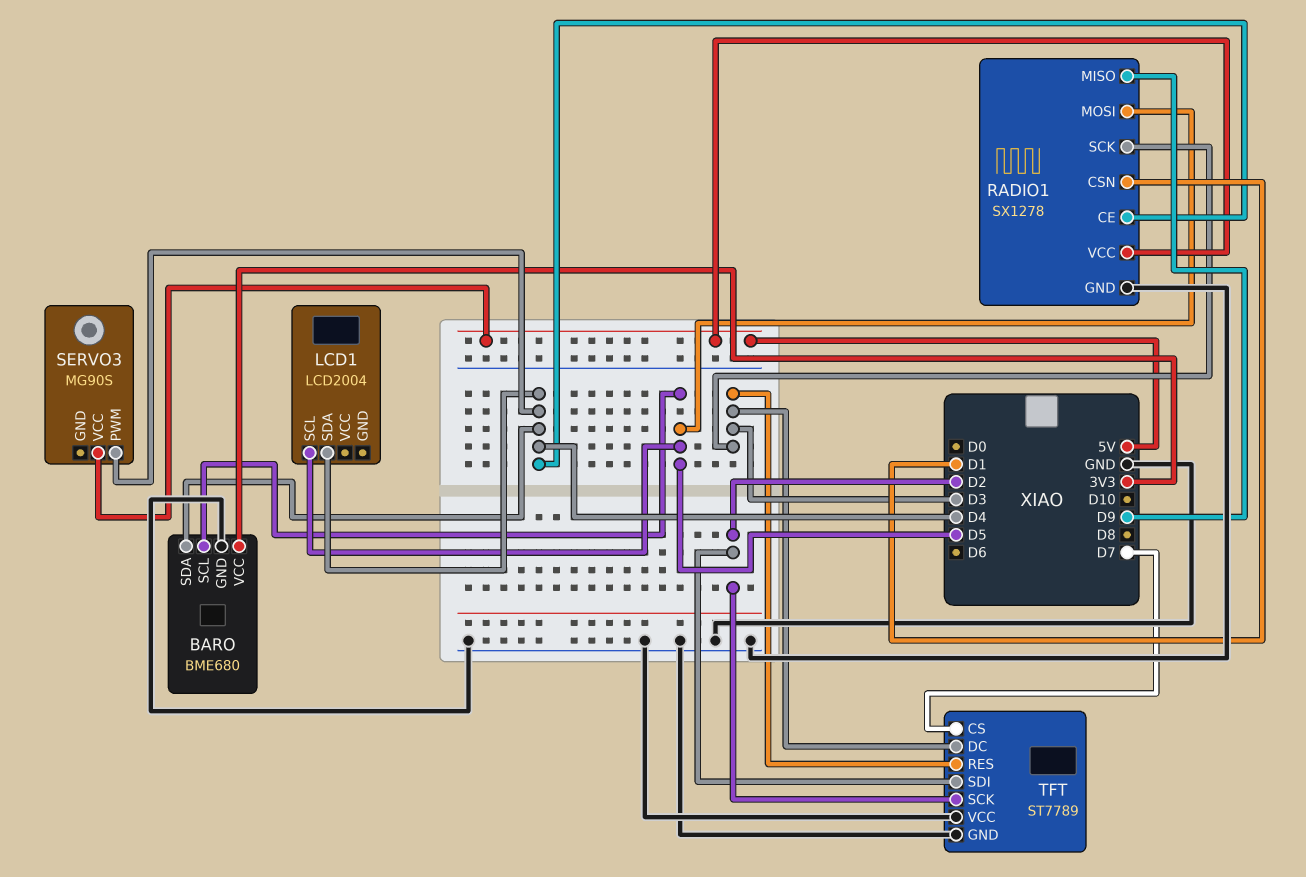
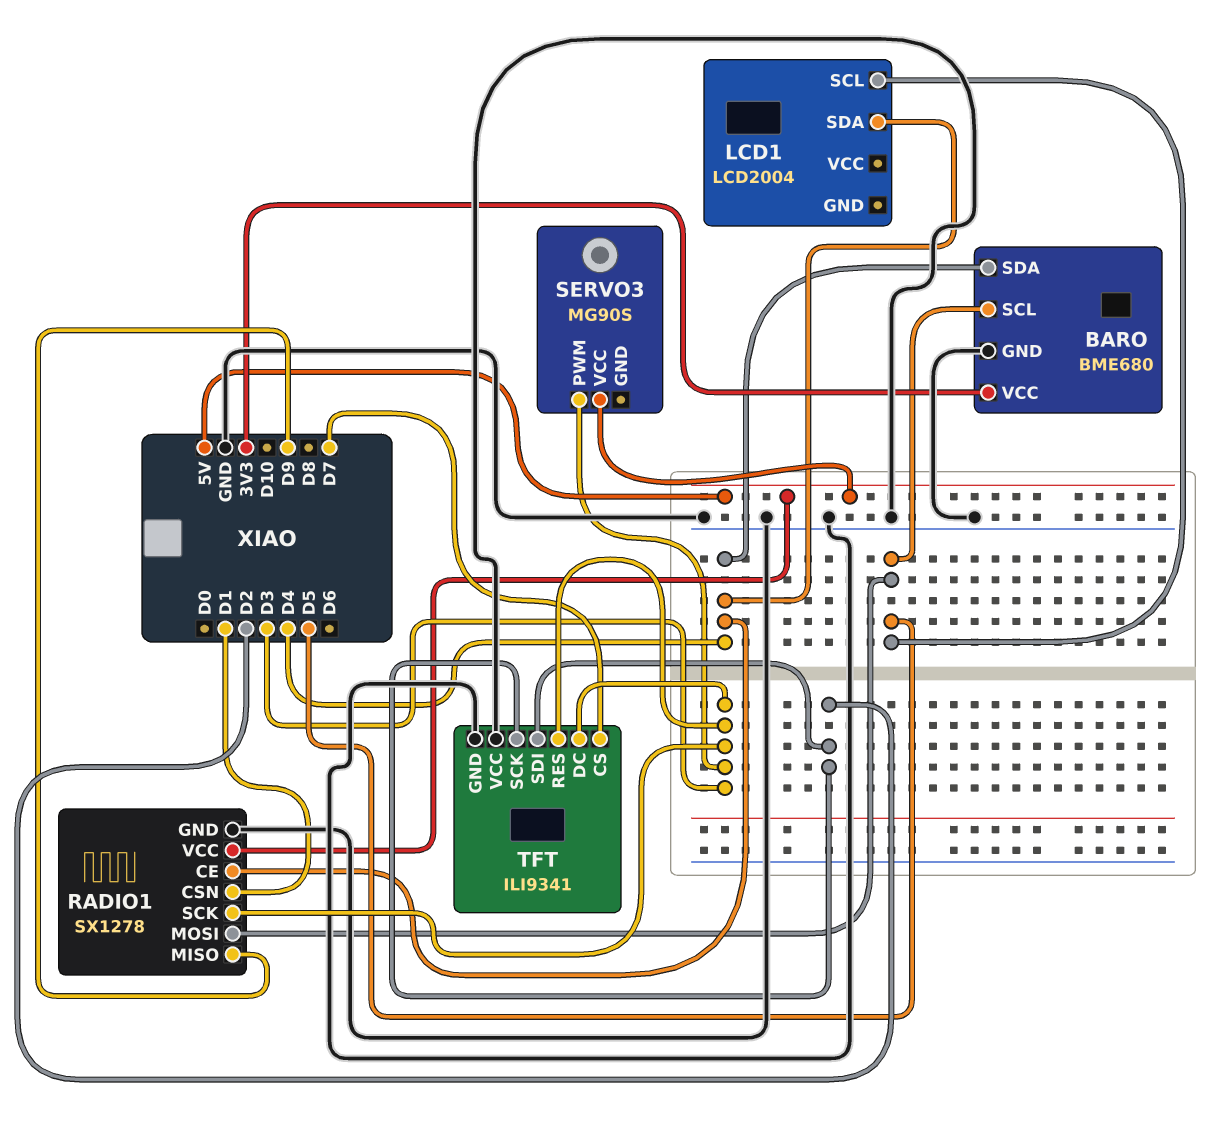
SERVO3 pin PWM: D4 -> D3
TFT: ST7789 -> ILI9341

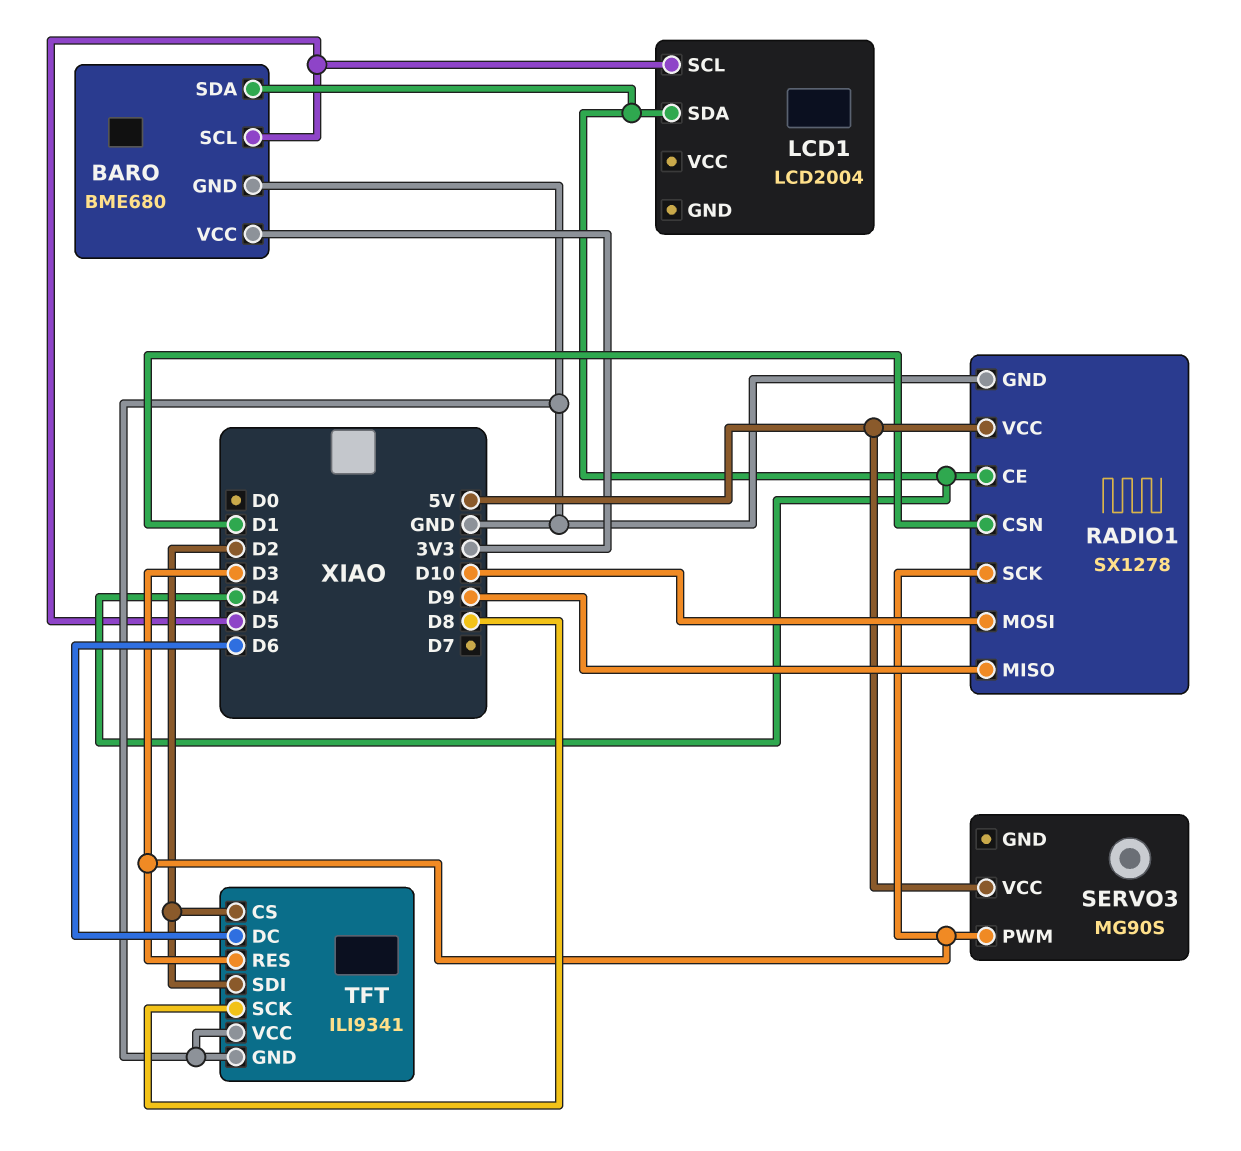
RADIO1 pin MOSI: D5 -> D10
TFT pin CS: D7 -> D2
TFT pin DC: D3 -> D6
TFT pin SCK: D2 -> D8

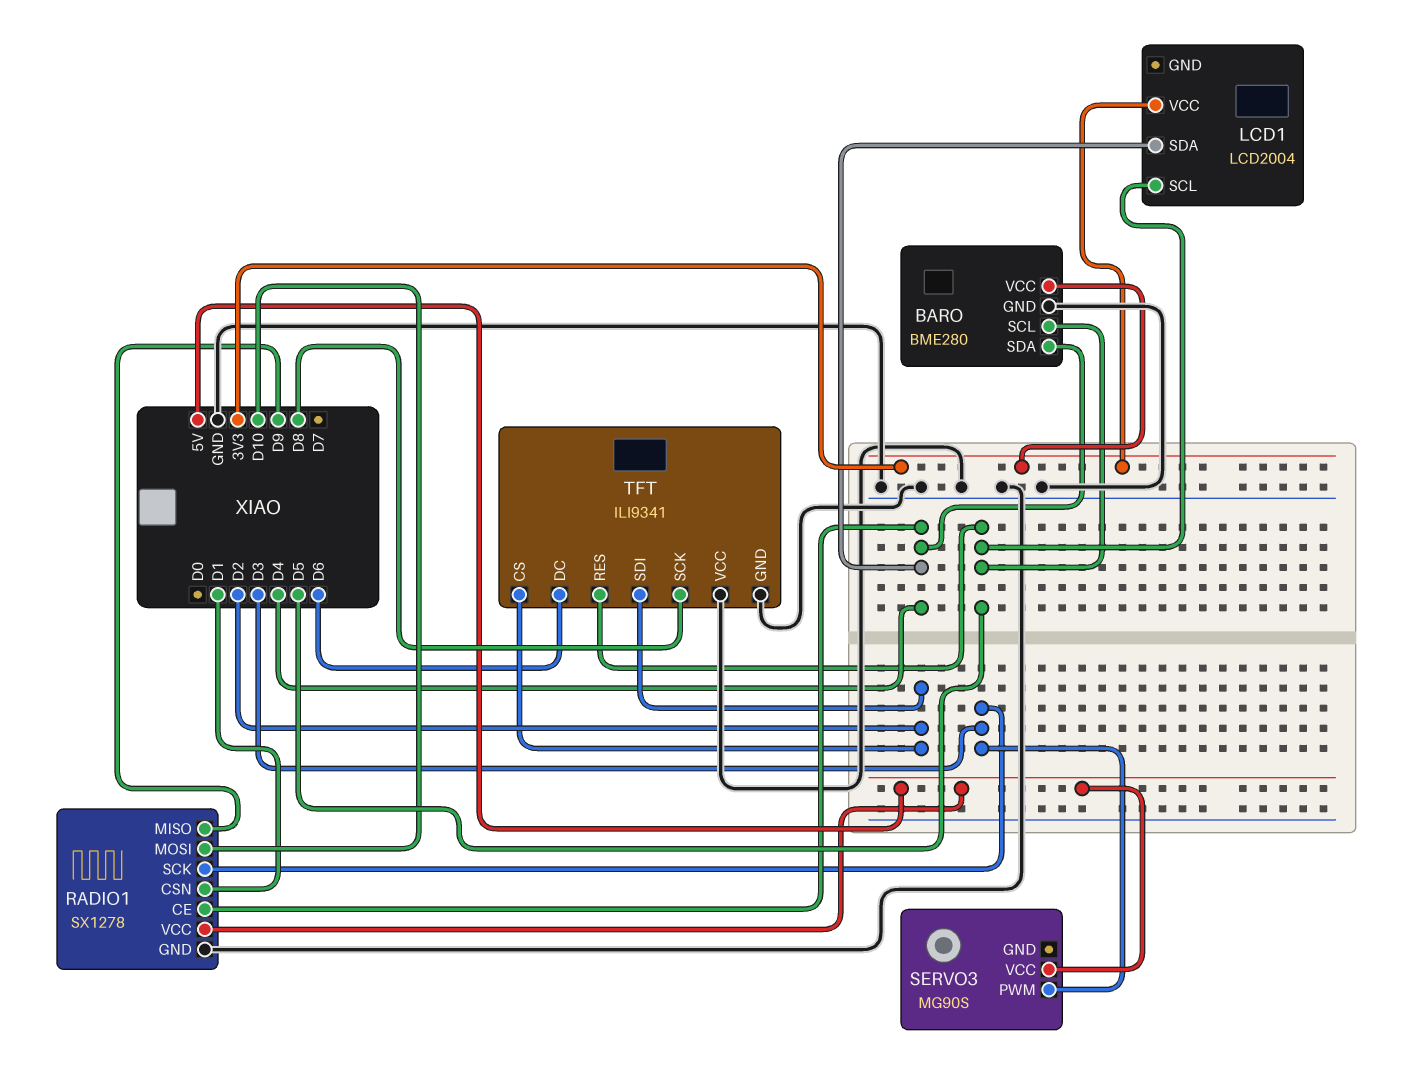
BARO: BME680 -> BME280
LCD1 pin VCC: none -> 3V3
TFT pin RES: D3 -> D5

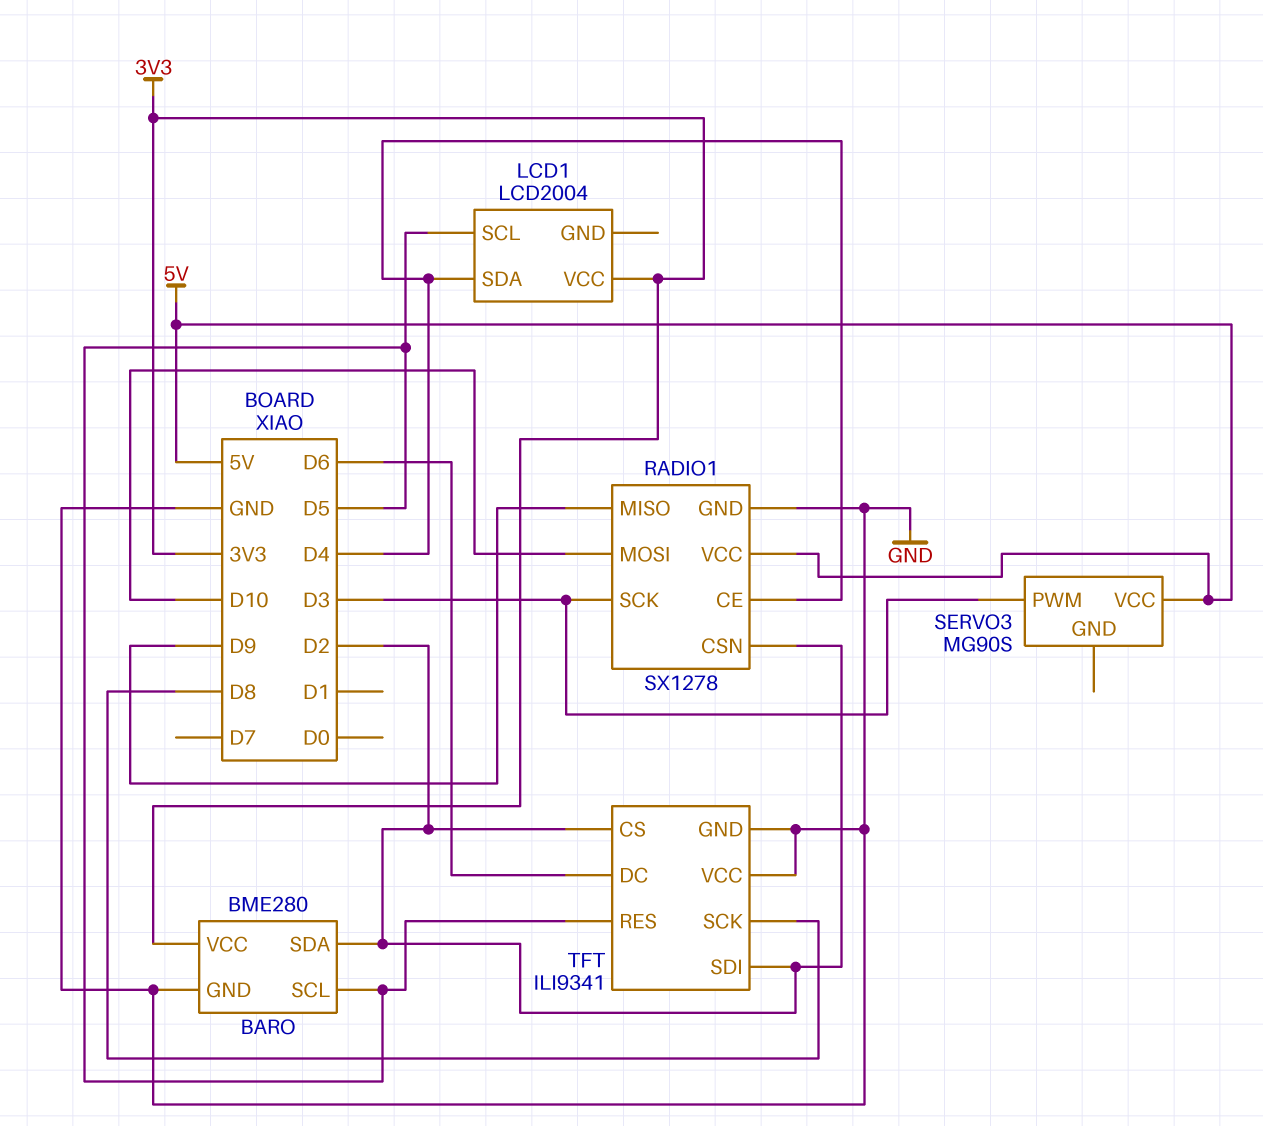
BARO pin SDA: D4 -> D2
RADIO1 pin CSN: D1 -> D2

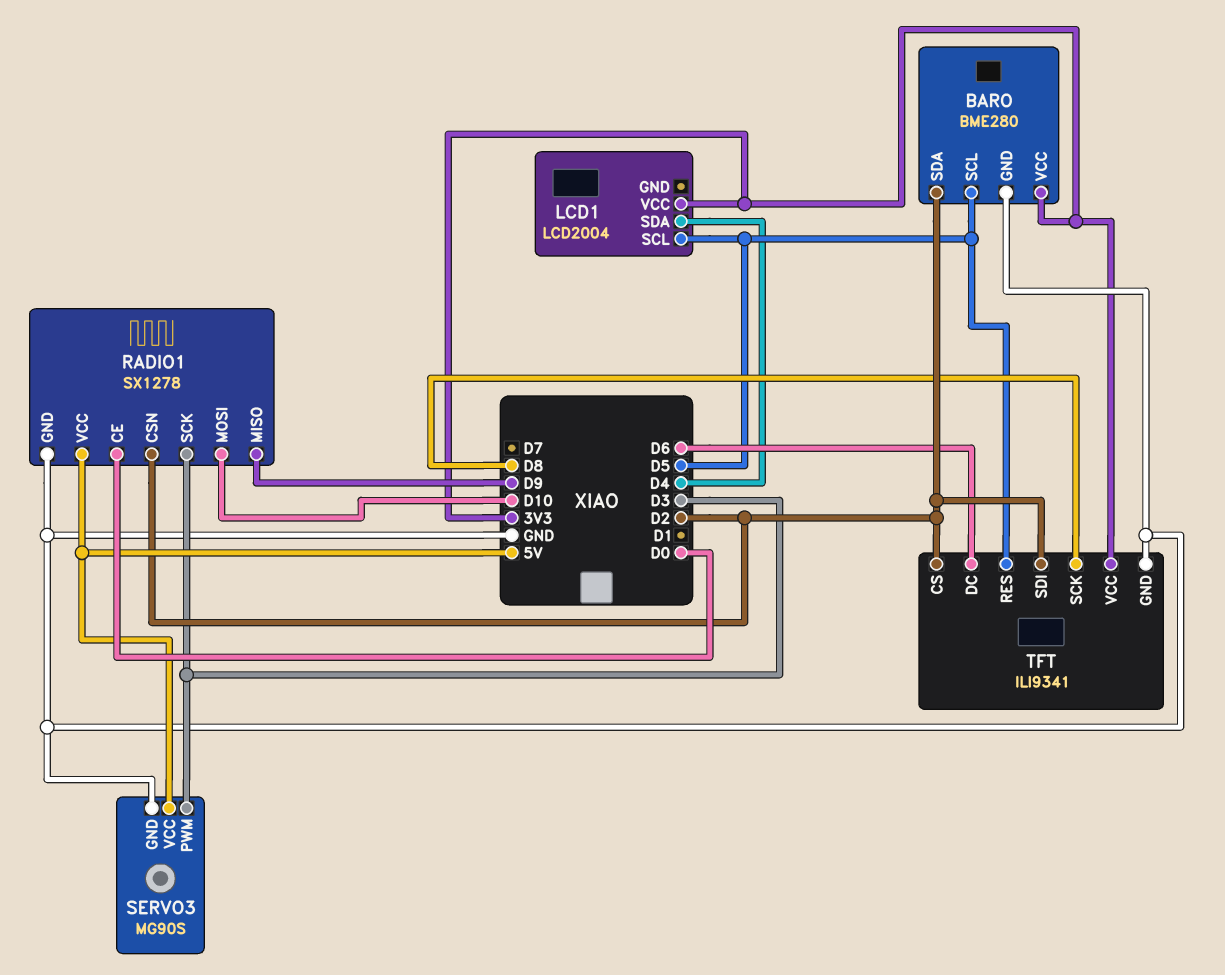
RADIO1 pin CE: D4 -> D0
SERVO3 pin GND: none -> GND
TFT pin VCC: GND -> 3V3

